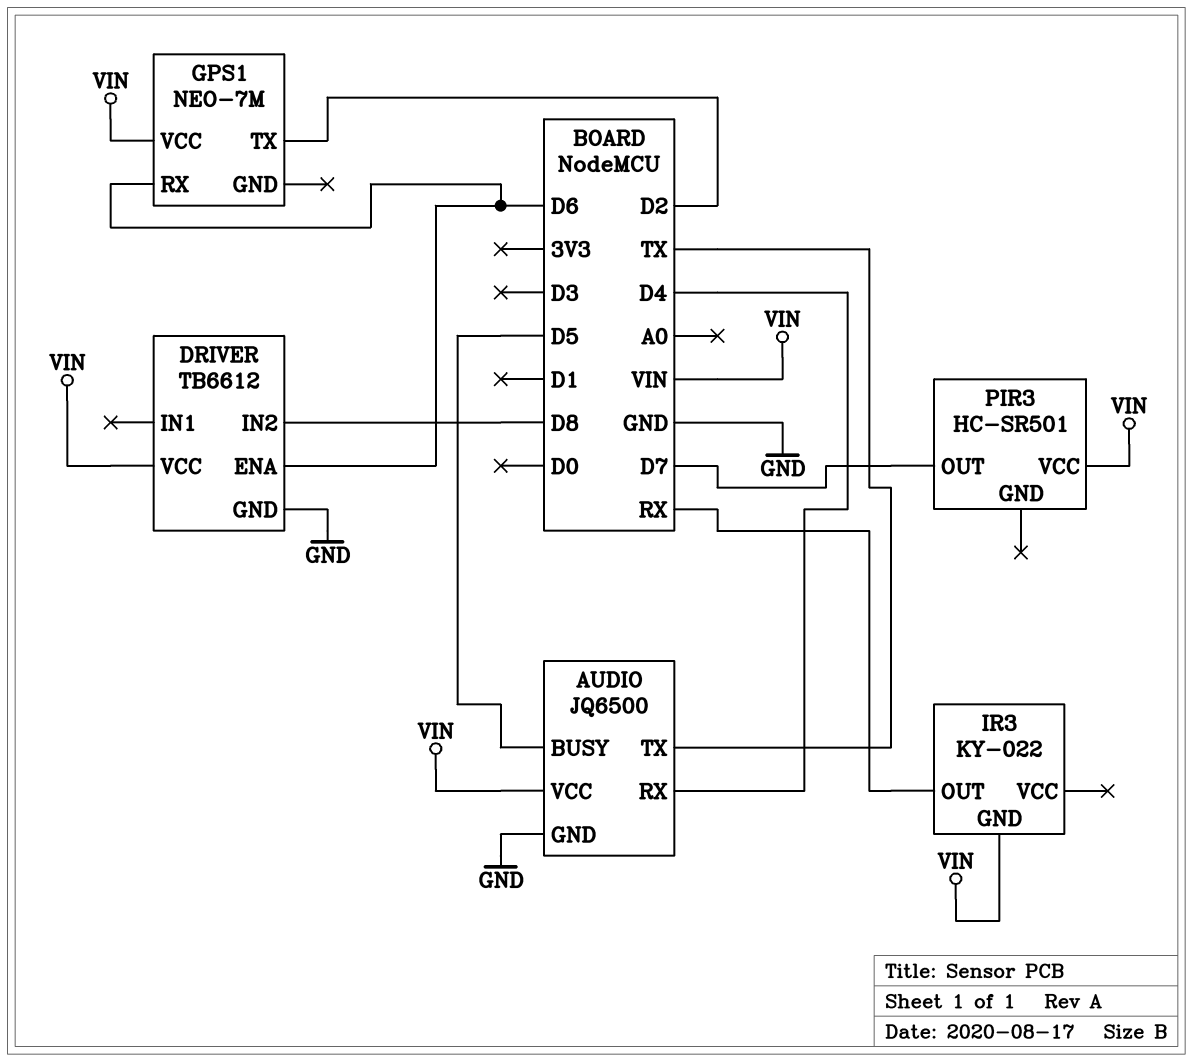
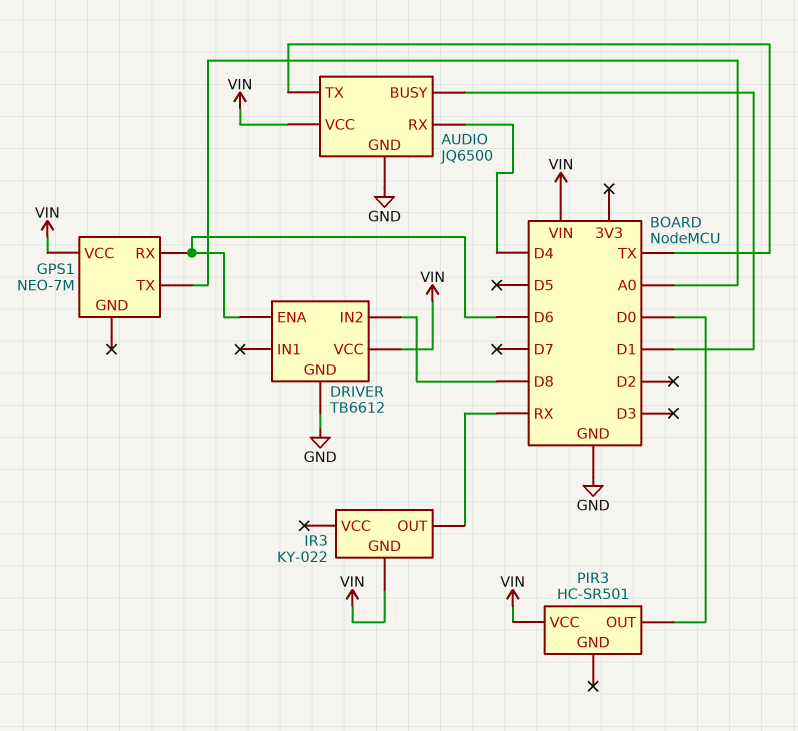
AUDIO pin BUSY: D5 -> D1
GPS1 pin TX: D2 -> A0
PIR3 pin OUT: D7 -> D0

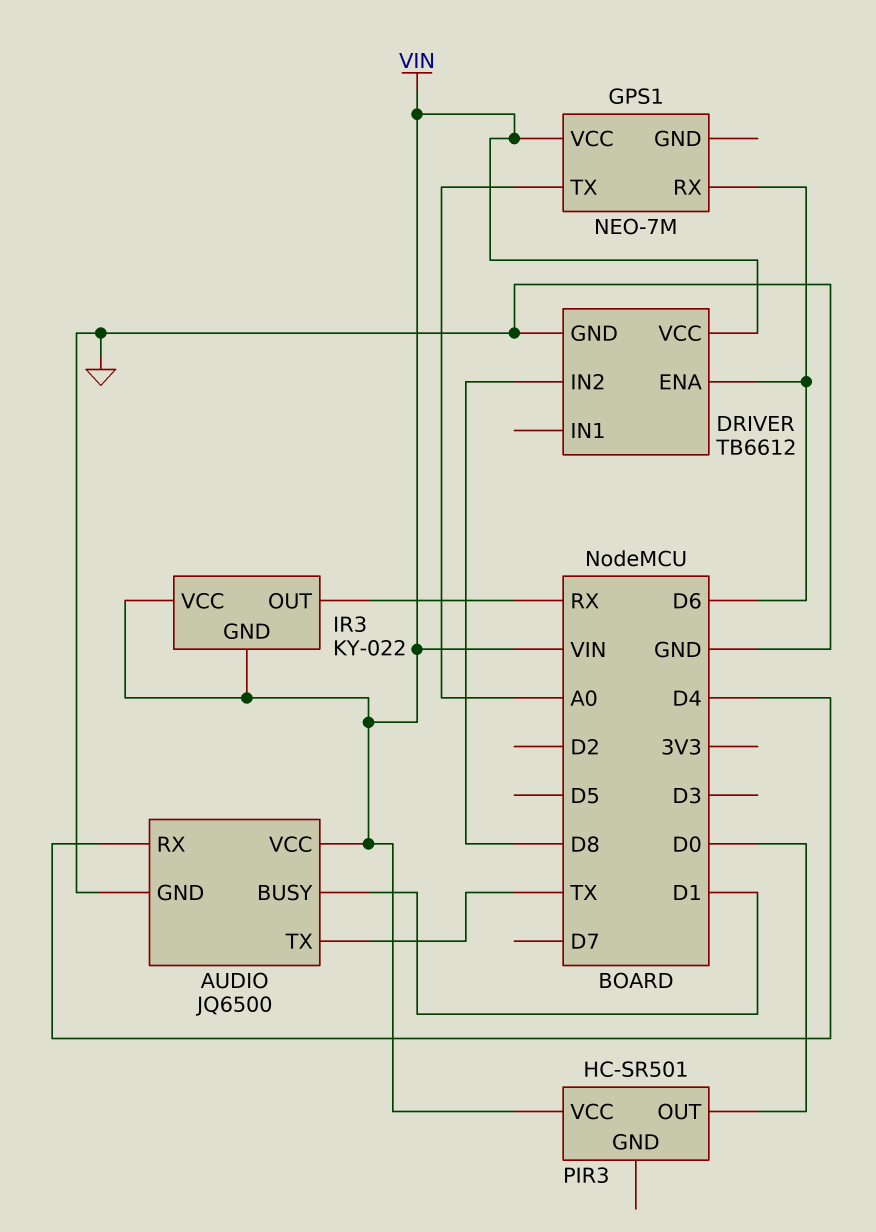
IR3 pin VCC: none -> VIN

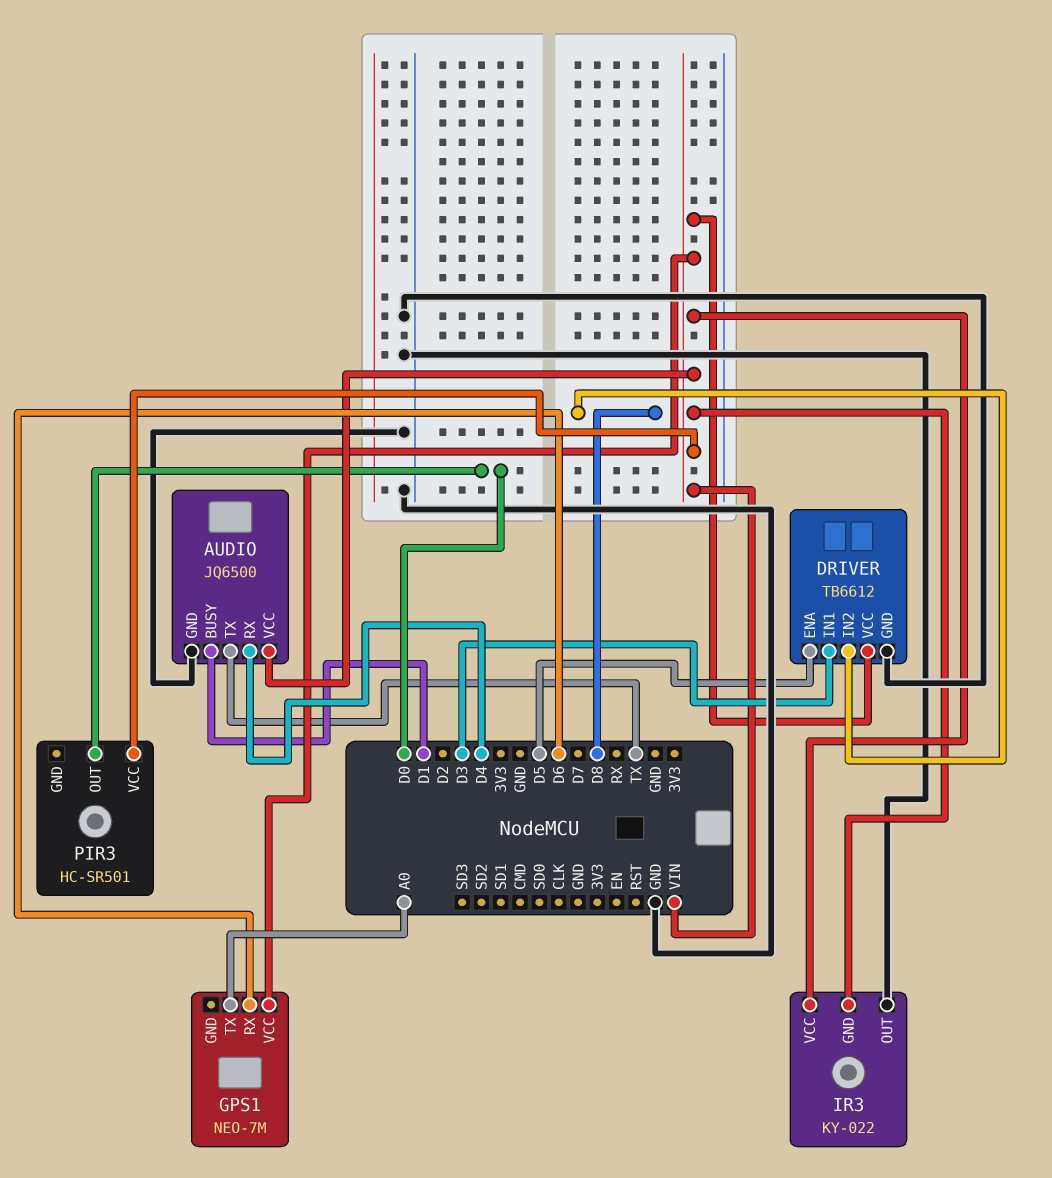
DRIVER pin ENA: D6 -> D5
DRIVER pin IN1: none -> D3
IR3 pin OUT: RX -> GND

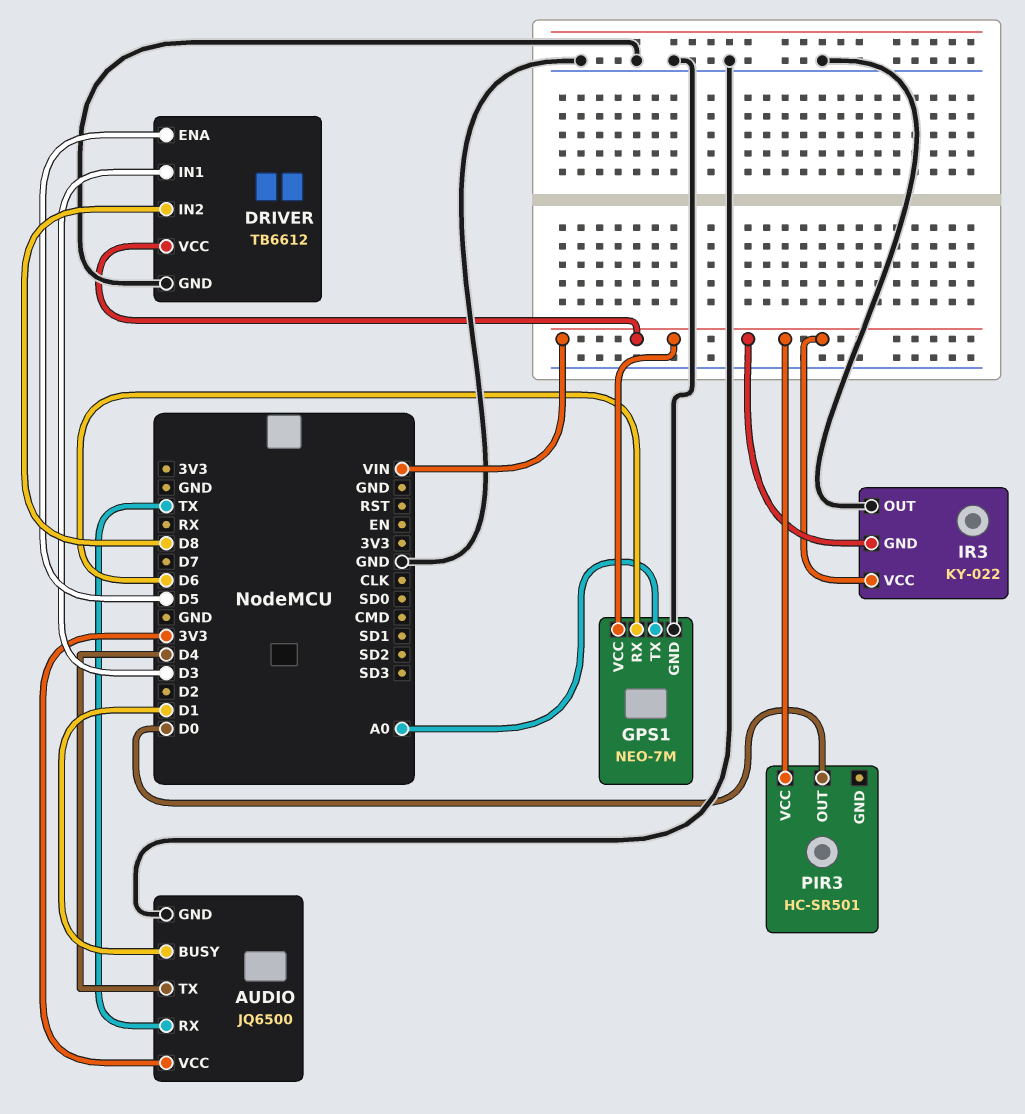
AUDIO pin RX: D4 -> TX
AUDIO pin TX: TX -> D4
AUDIO pin VCC: VIN -> 3V3
GPS1 pin GND: none -> GND

